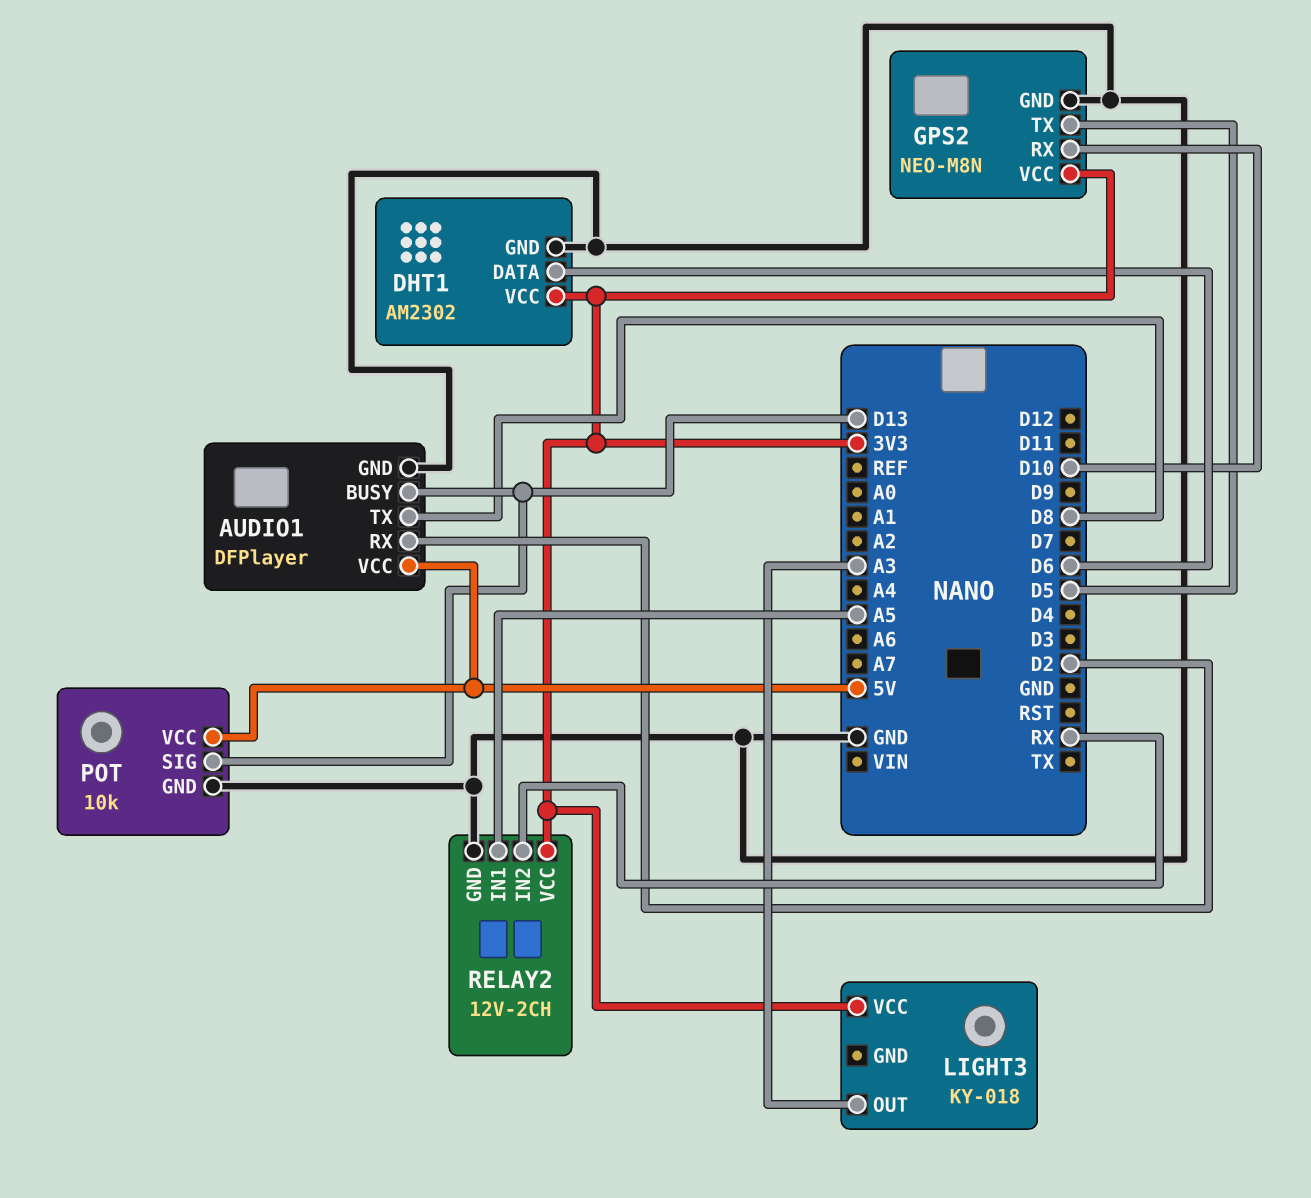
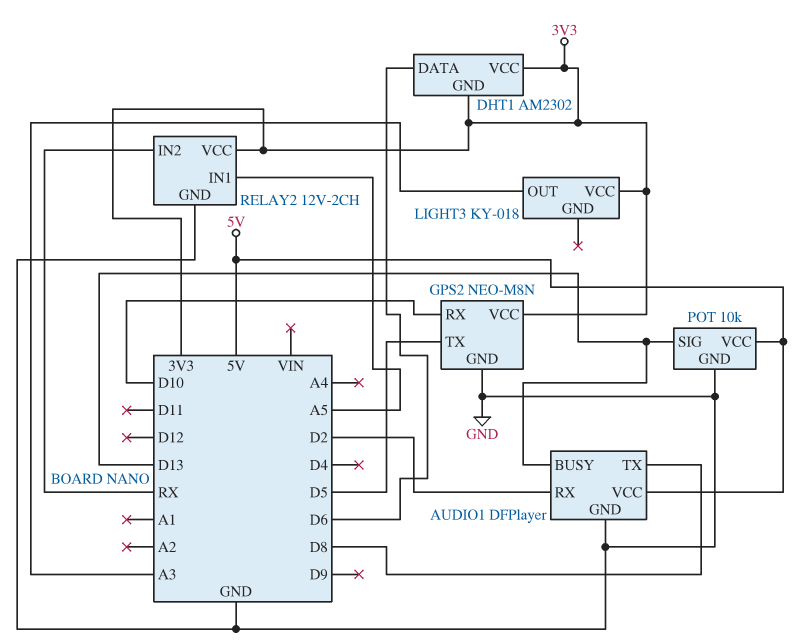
DHT1 pin GND: GND -> 3V3

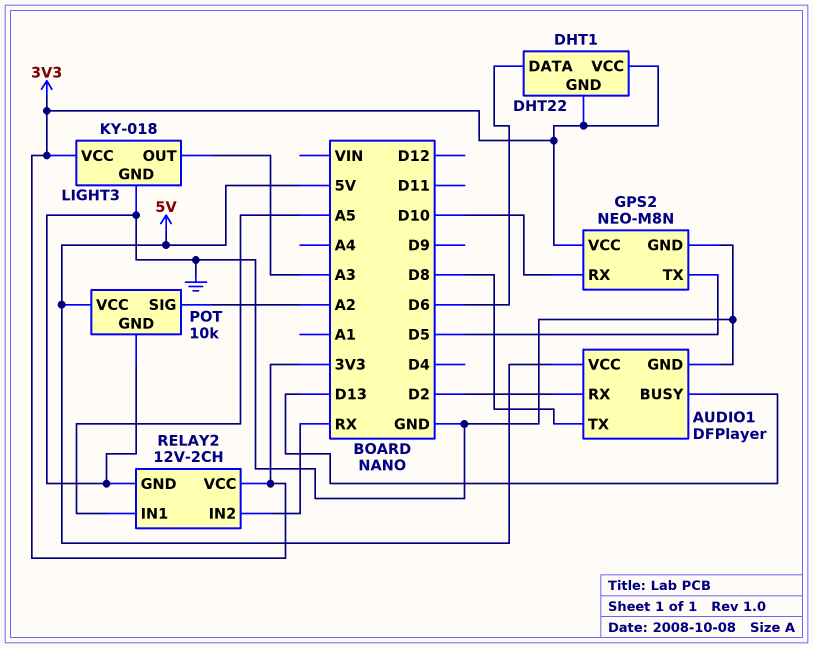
DHT1: AM2302 -> DHT22
LIGHT3 pin GND: none -> GND
POT pin SIG: D13 -> A2

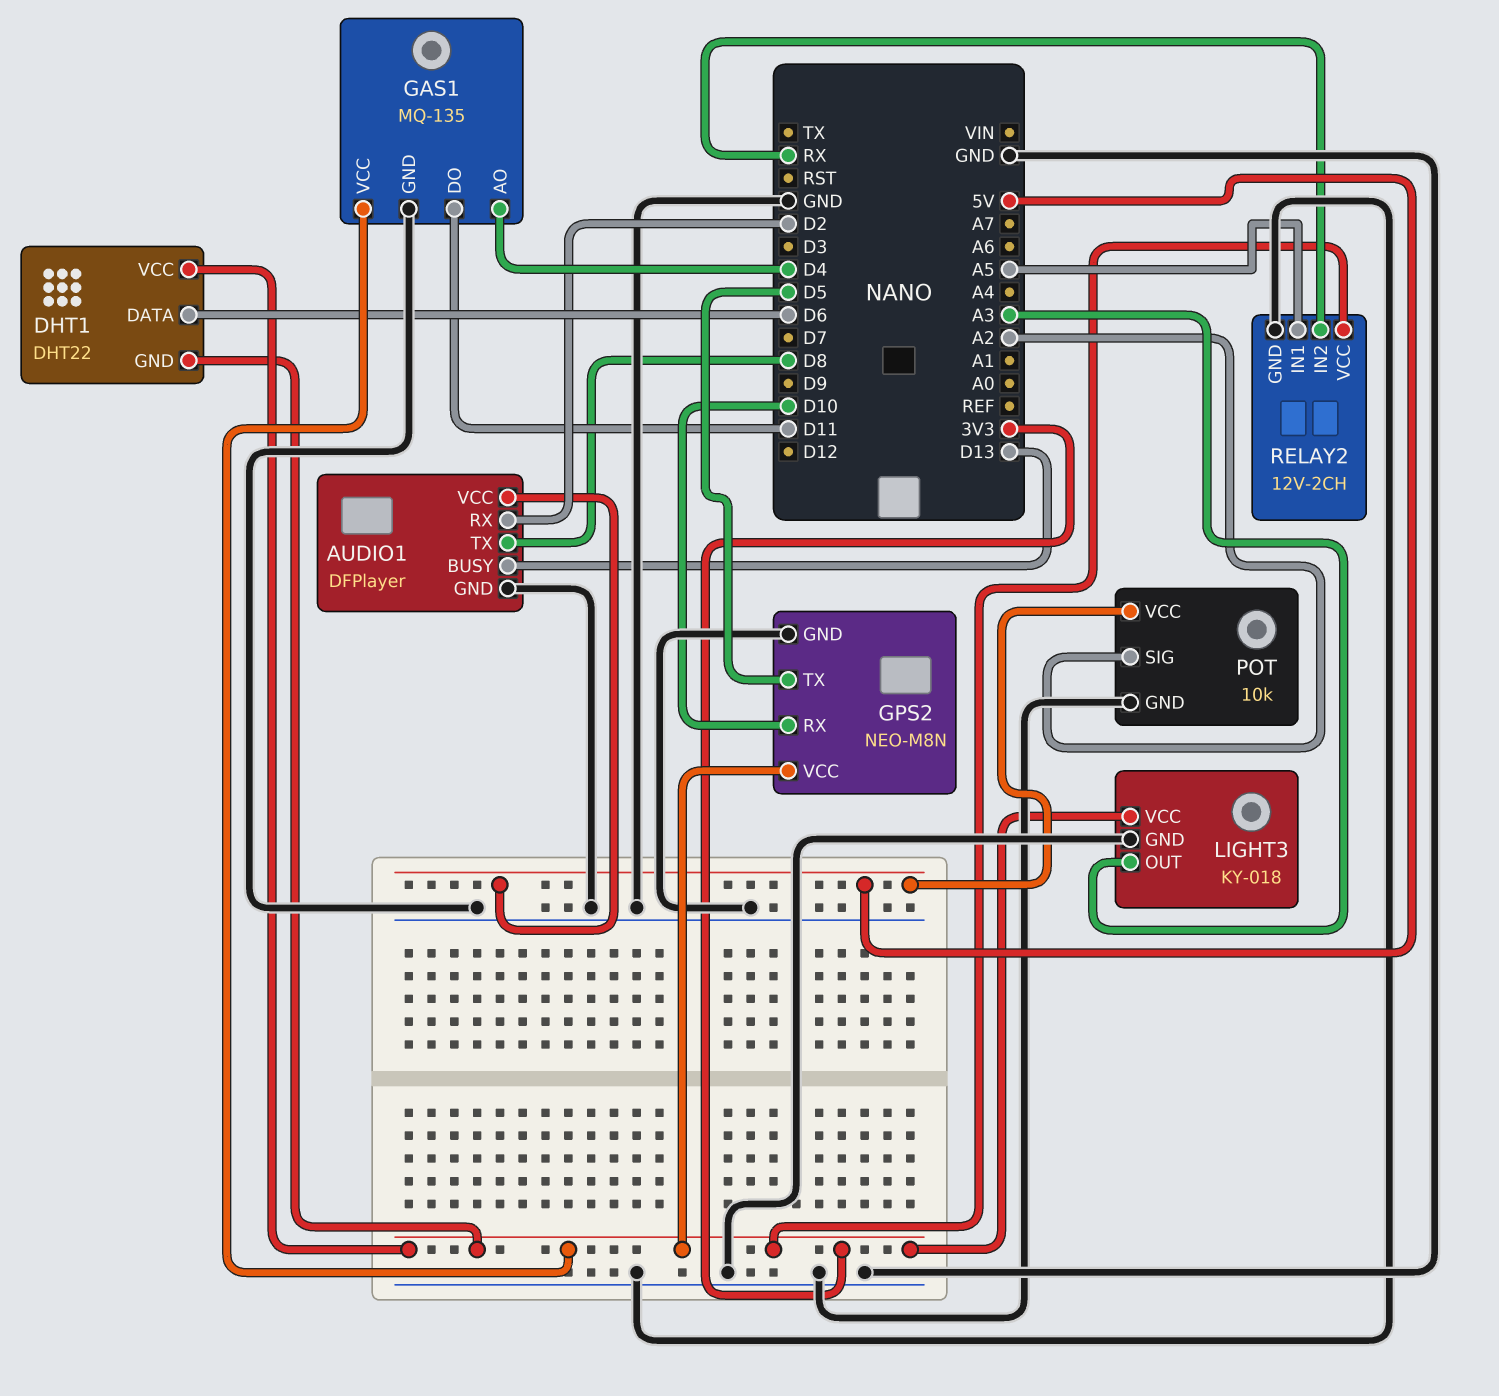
GAS1: none -> MQ-135
GAS1 pin AO: none -> D4
GAS1 pin DO: none -> D11
GAS1 pin GND: none -> GND
GAS1 pin VCC: none -> 3V3

